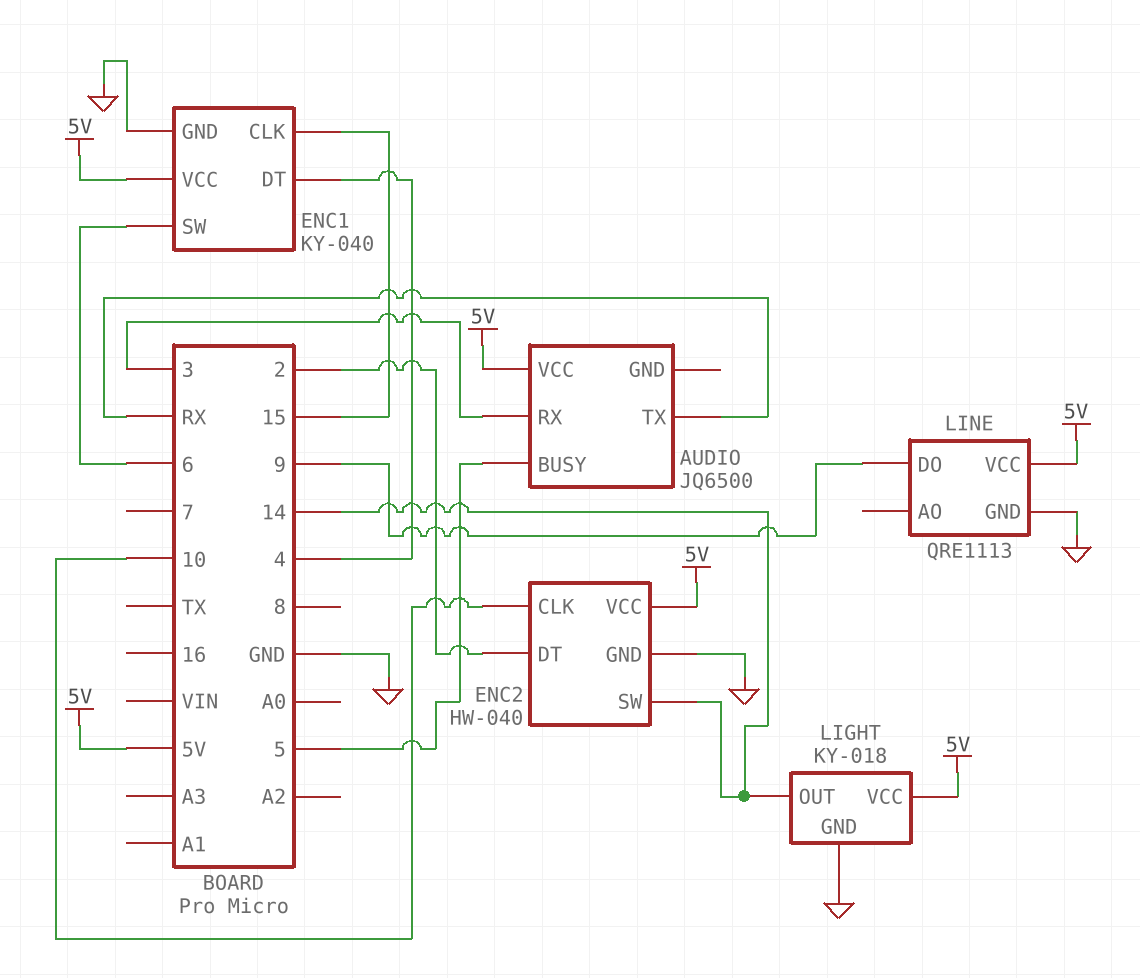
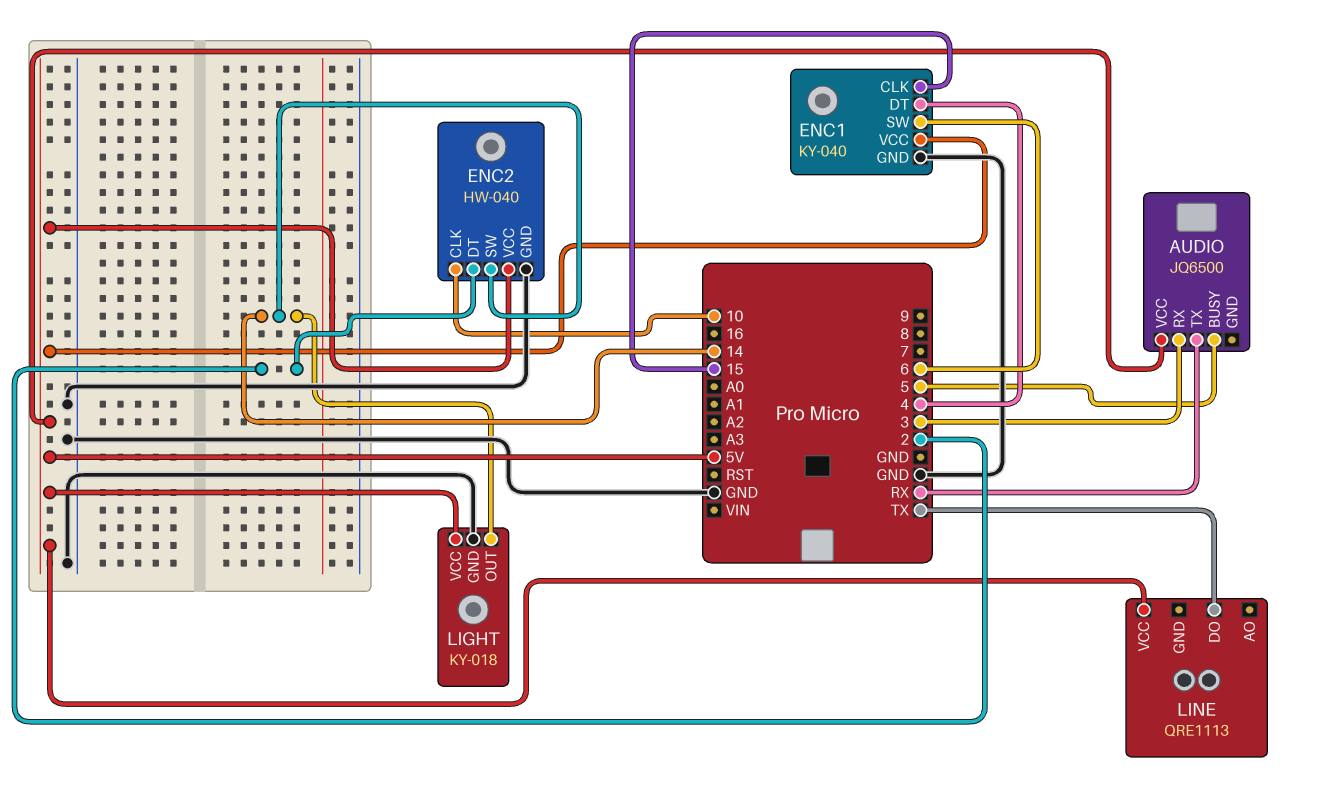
LINE pin DO: 9 -> TX
LINE pin GND: GND -> none

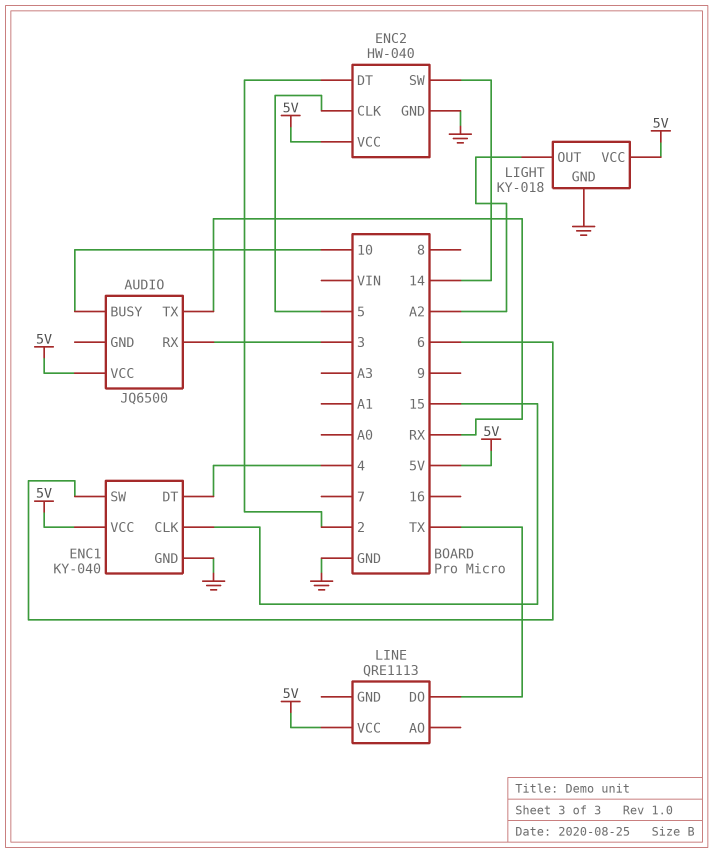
AUDIO pin BUSY: 5 -> 10
ENC2 pin CLK: 10 -> 5
LIGHT pin OUT: 14 -> A2

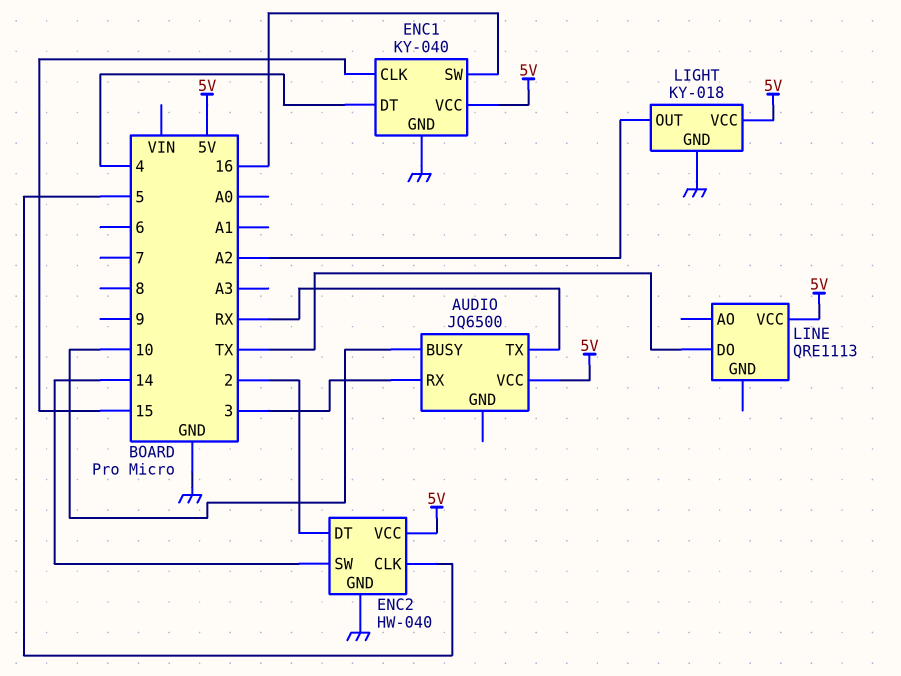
ENC1 pin SW: 6 -> 16

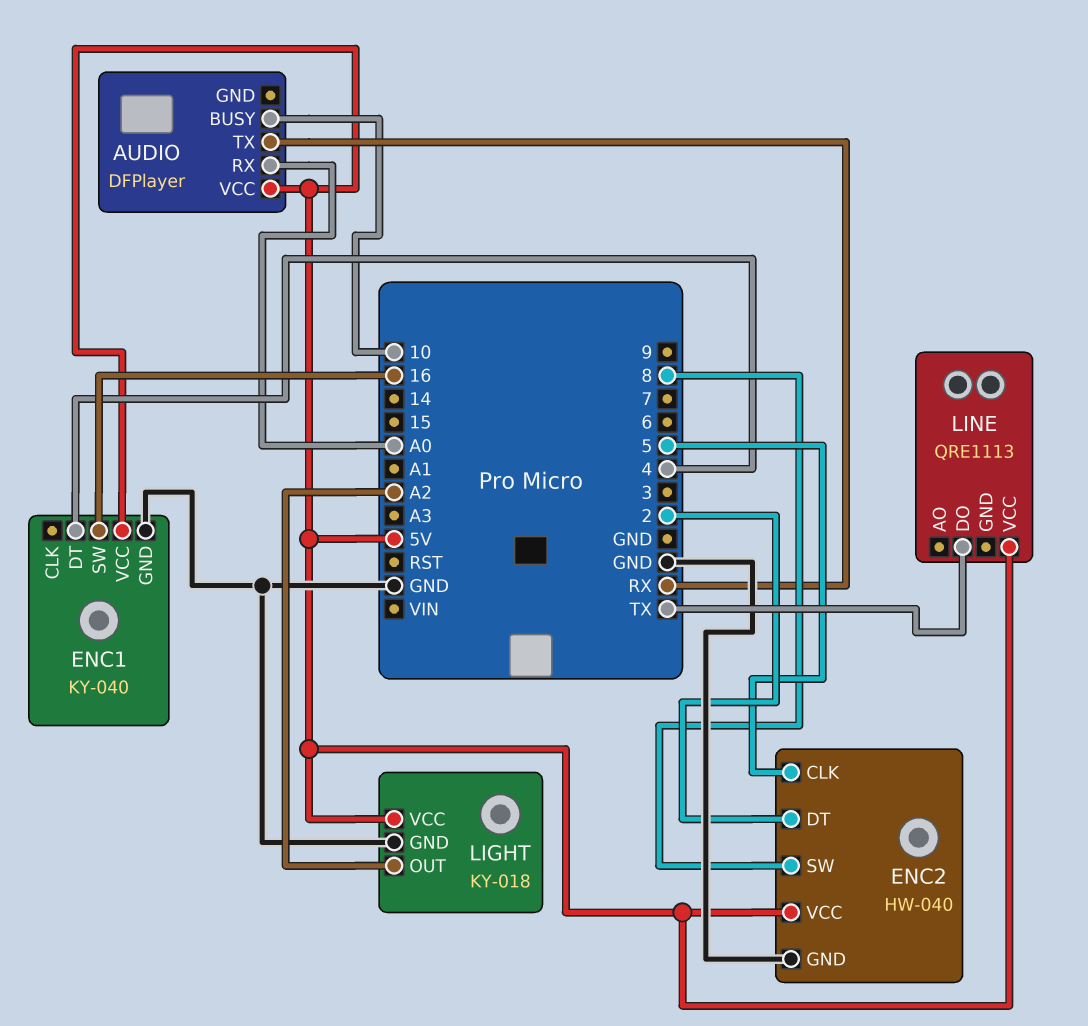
AUDIO: JQ6500 -> DFPlayer
AUDIO pin RX: 3 -> A0
ENC1 pin CLK: 15 -> none
ENC2 pin SW: 14 -> 8

